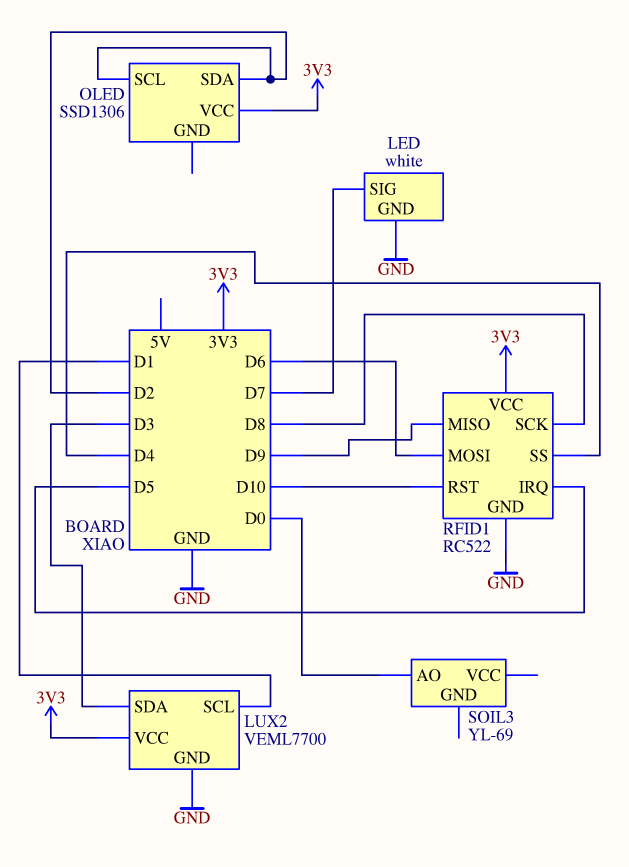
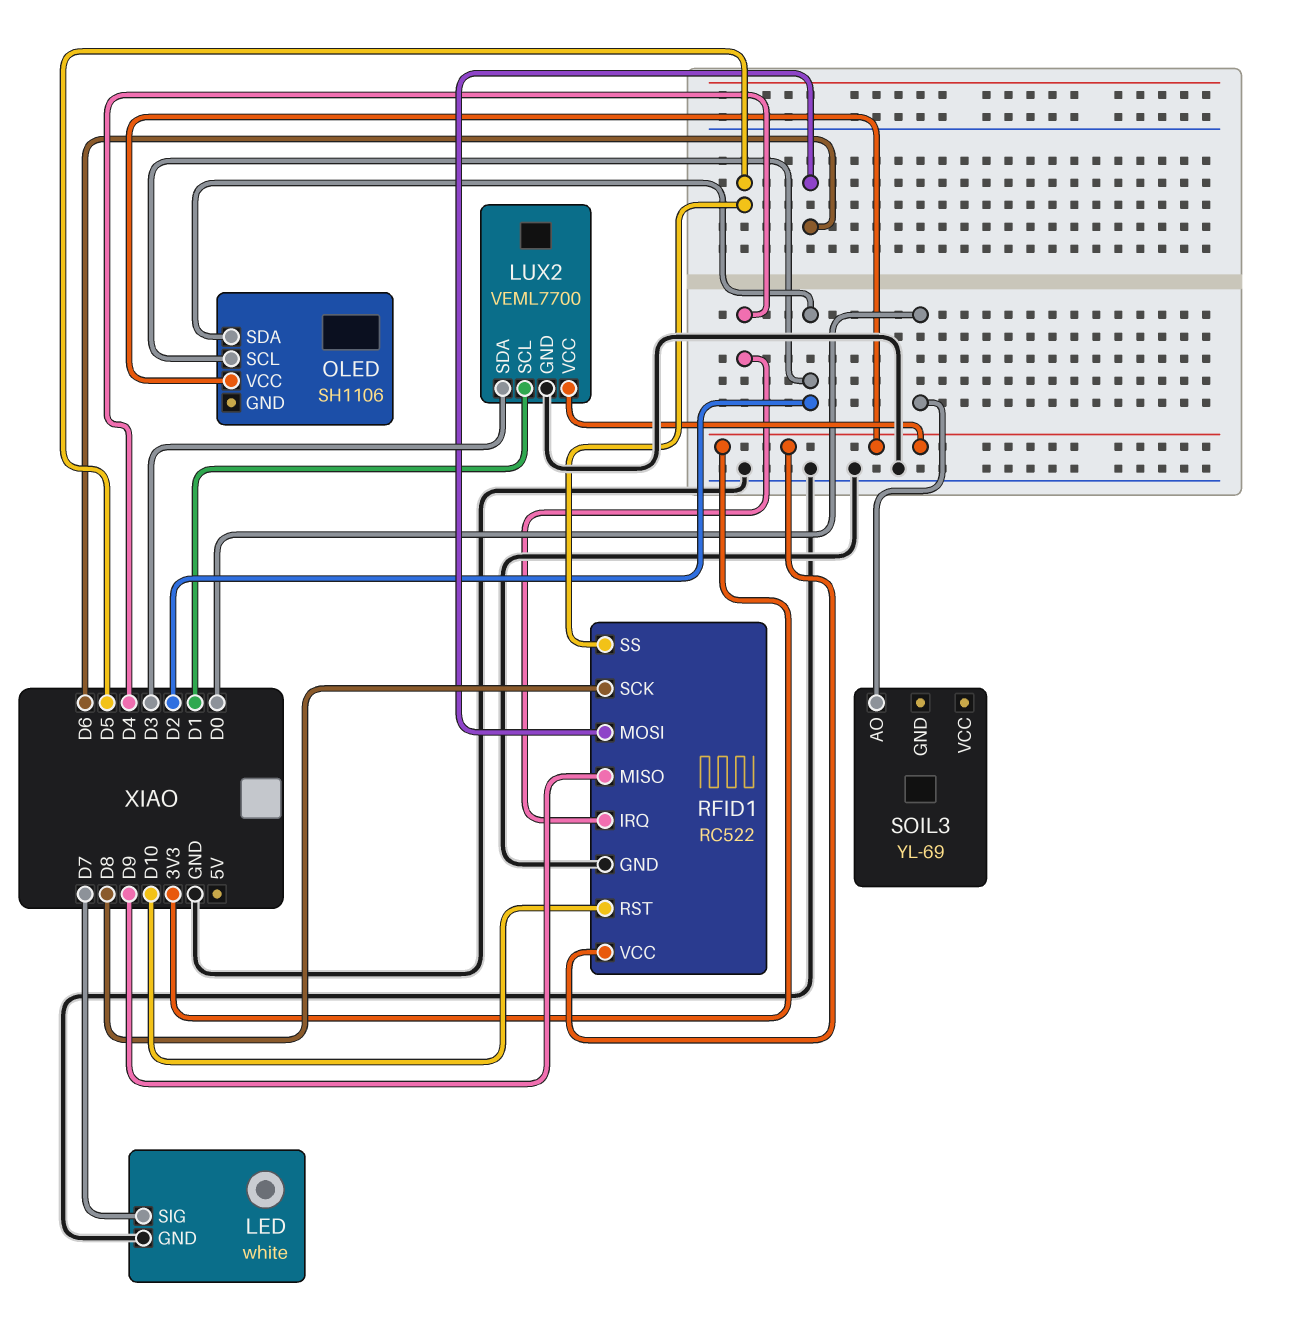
OLED: SSD1306 -> SH1106
RFID1 pin IRQ: D5 -> D4
RFID1 pin SS: D4 -> D5

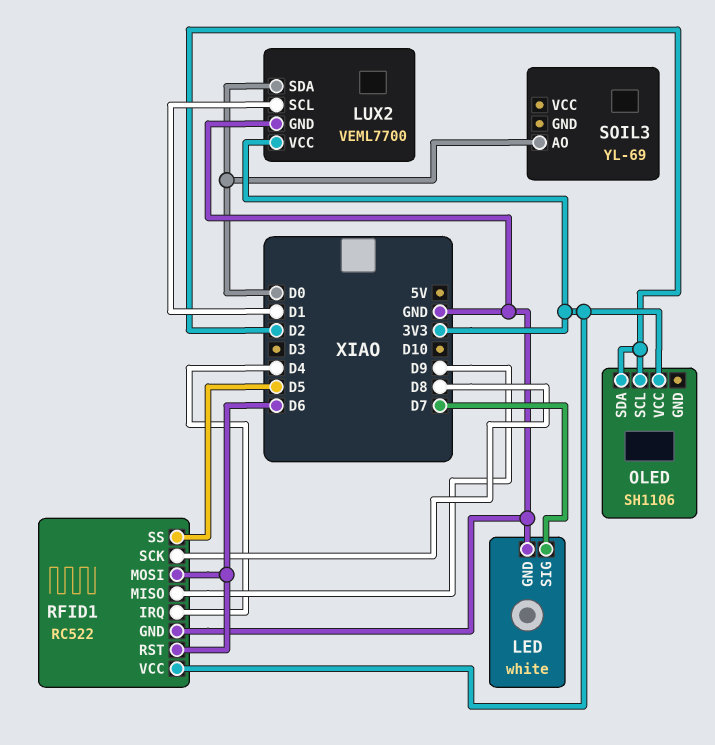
LUX2 pin SDA: D3 -> D0
RFID1 pin RST: D10 -> D6

